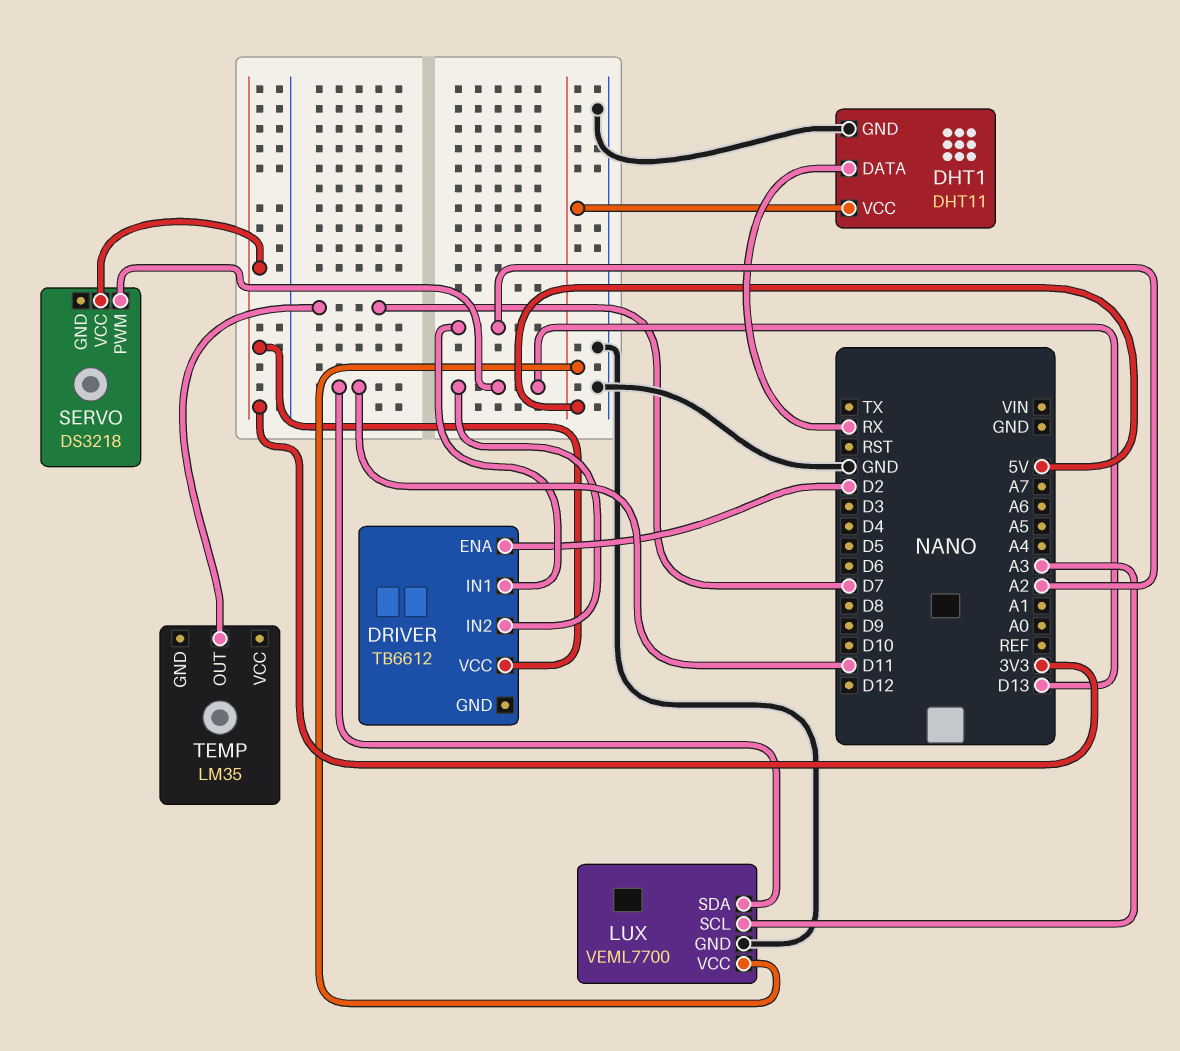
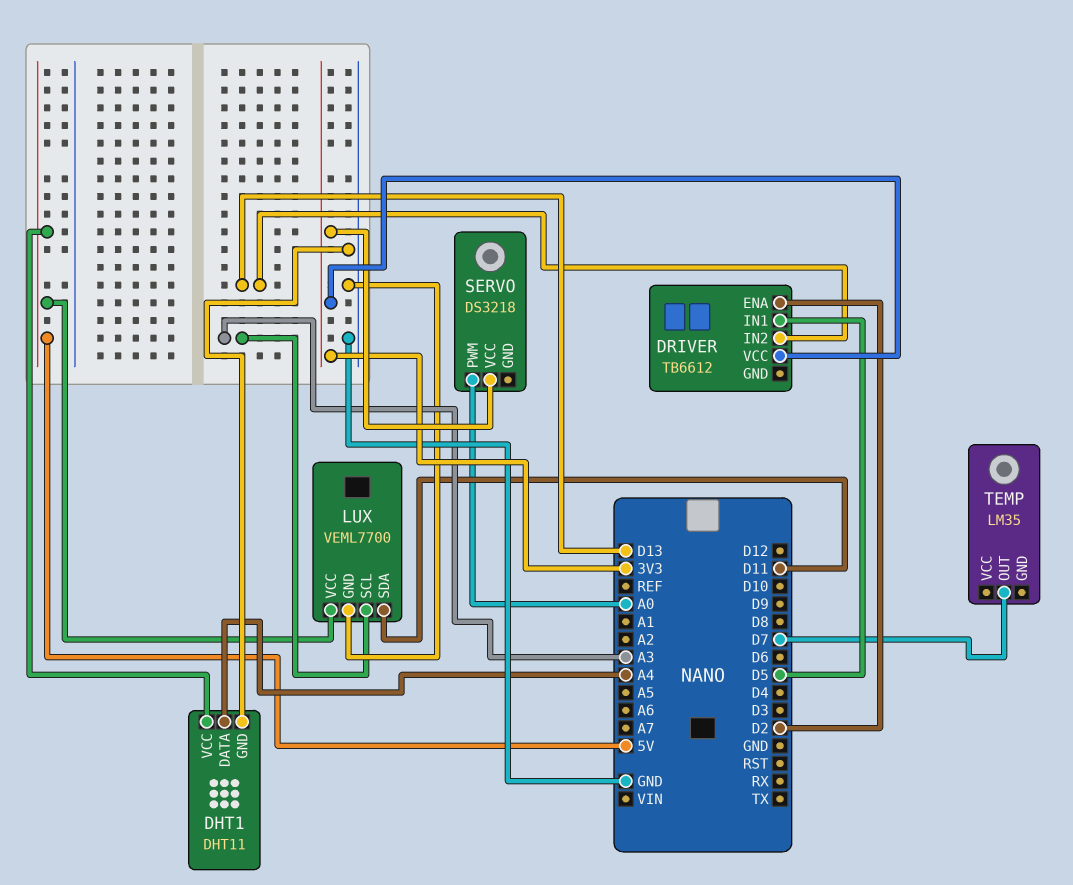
DHT1 pin DATA: RX -> A4
DRIVER pin IN1: A2 -> D5
SERVO pin PWM: D13 -> A0

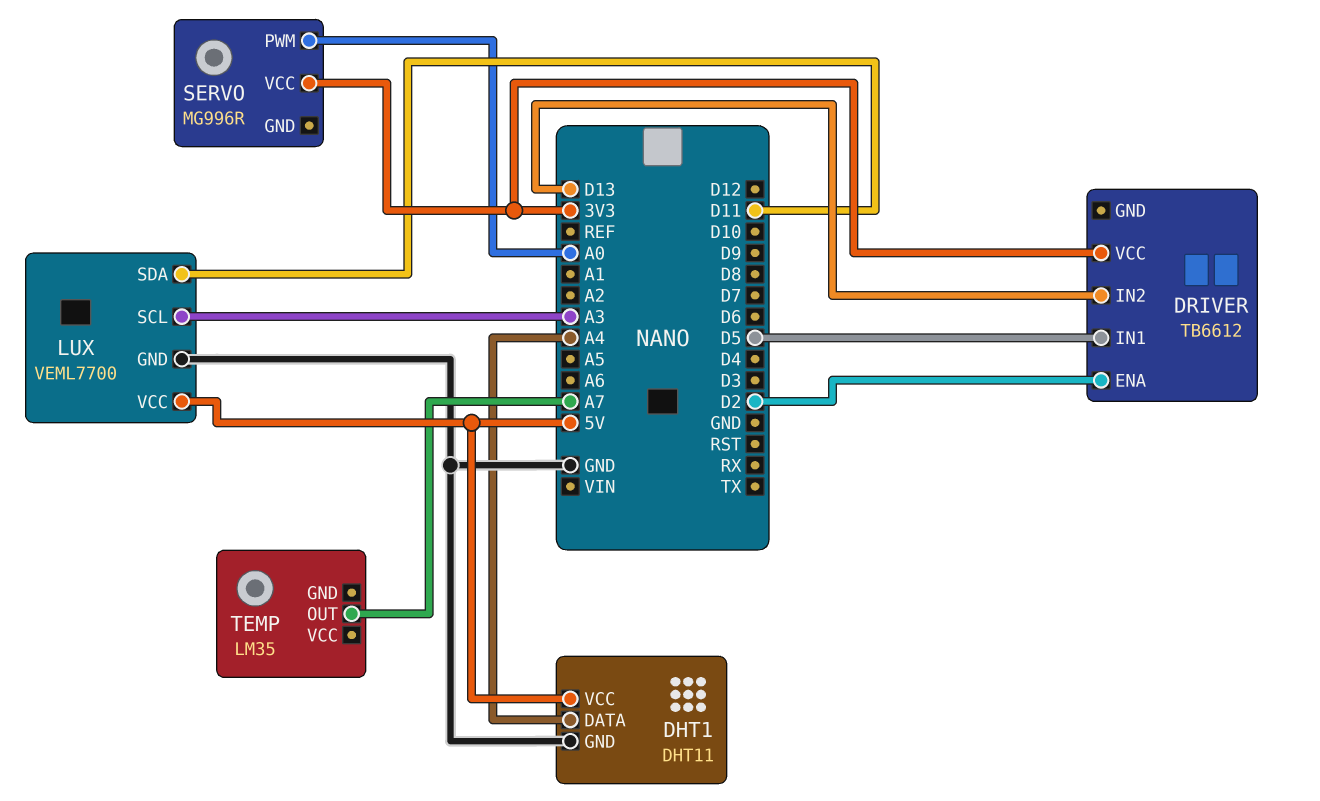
SERVO: DS3218 -> MG996R
TEMP pin OUT: D7 -> A7

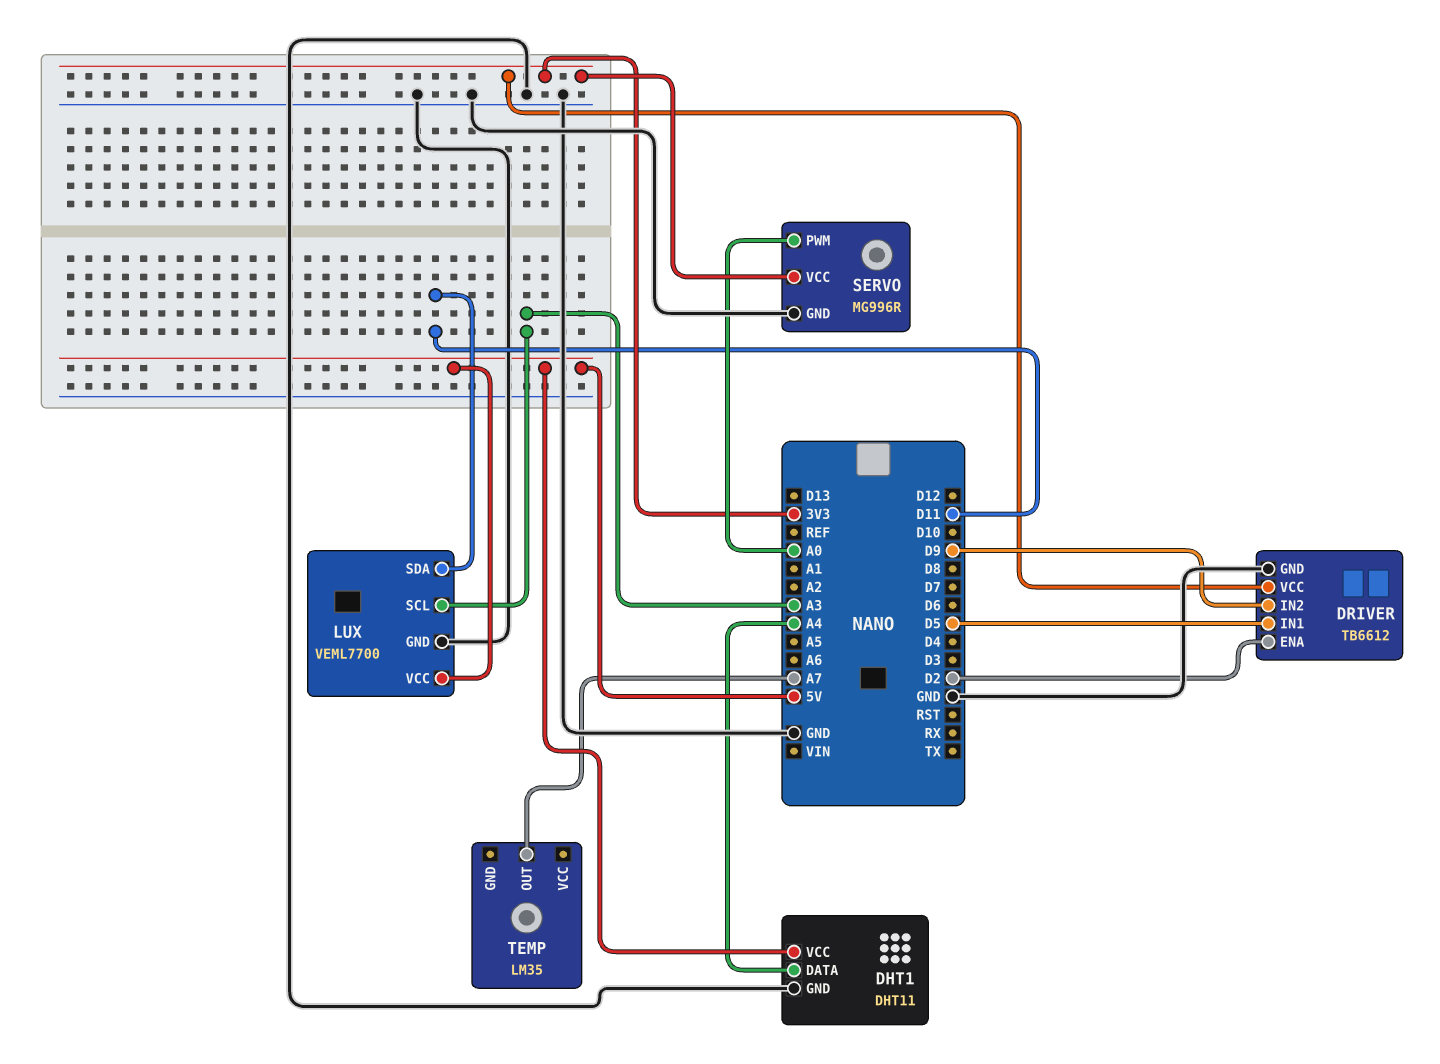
DRIVER pin GND: none -> GND
DRIVER pin IN2: D13 -> D9
SERVO pin GND: none -> GND

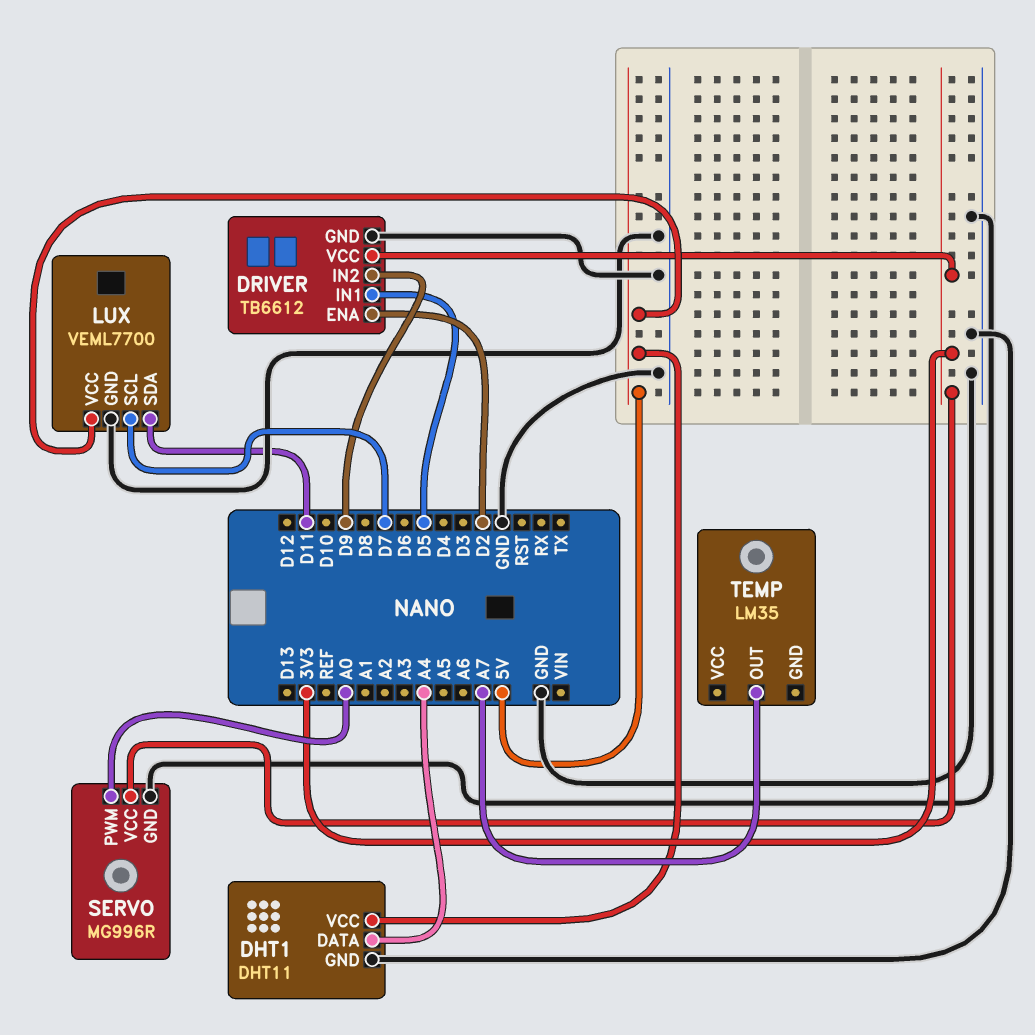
LUX pin SCL: A3 -> D7

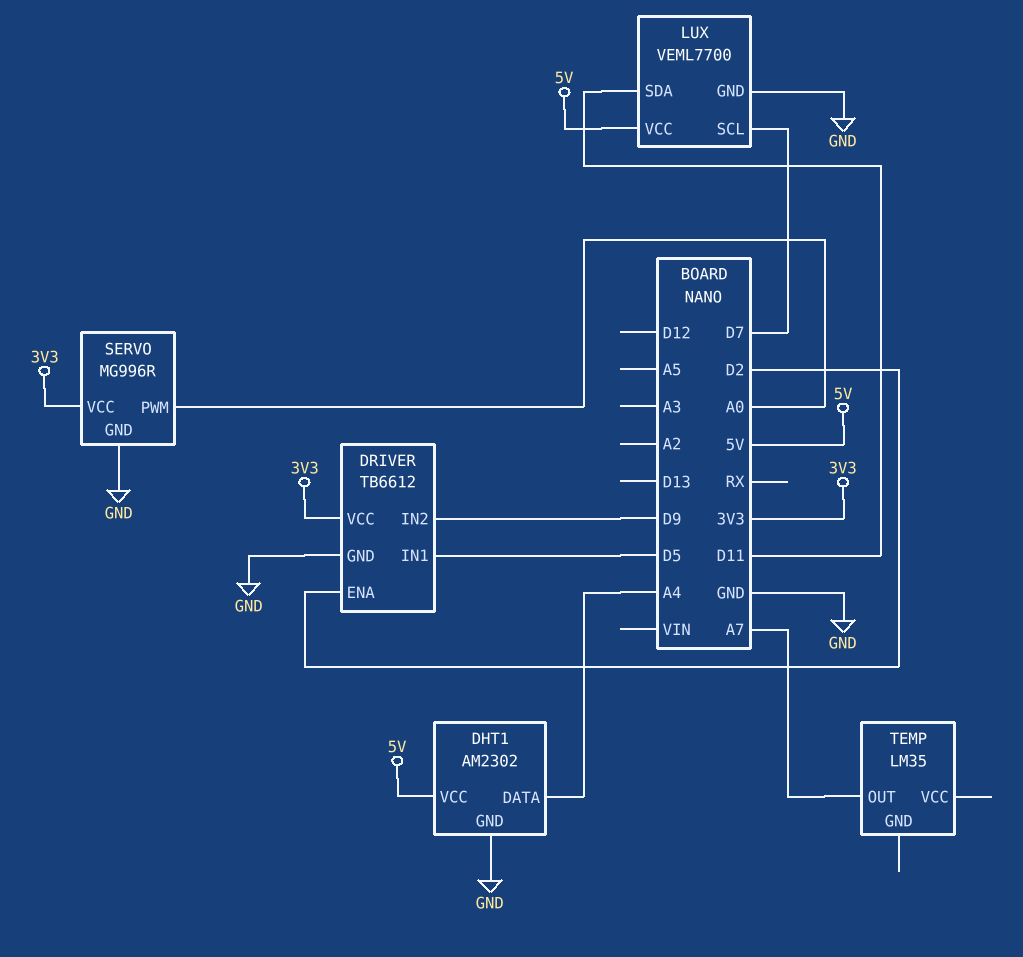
DHT1: DHT11 -> AM2302

